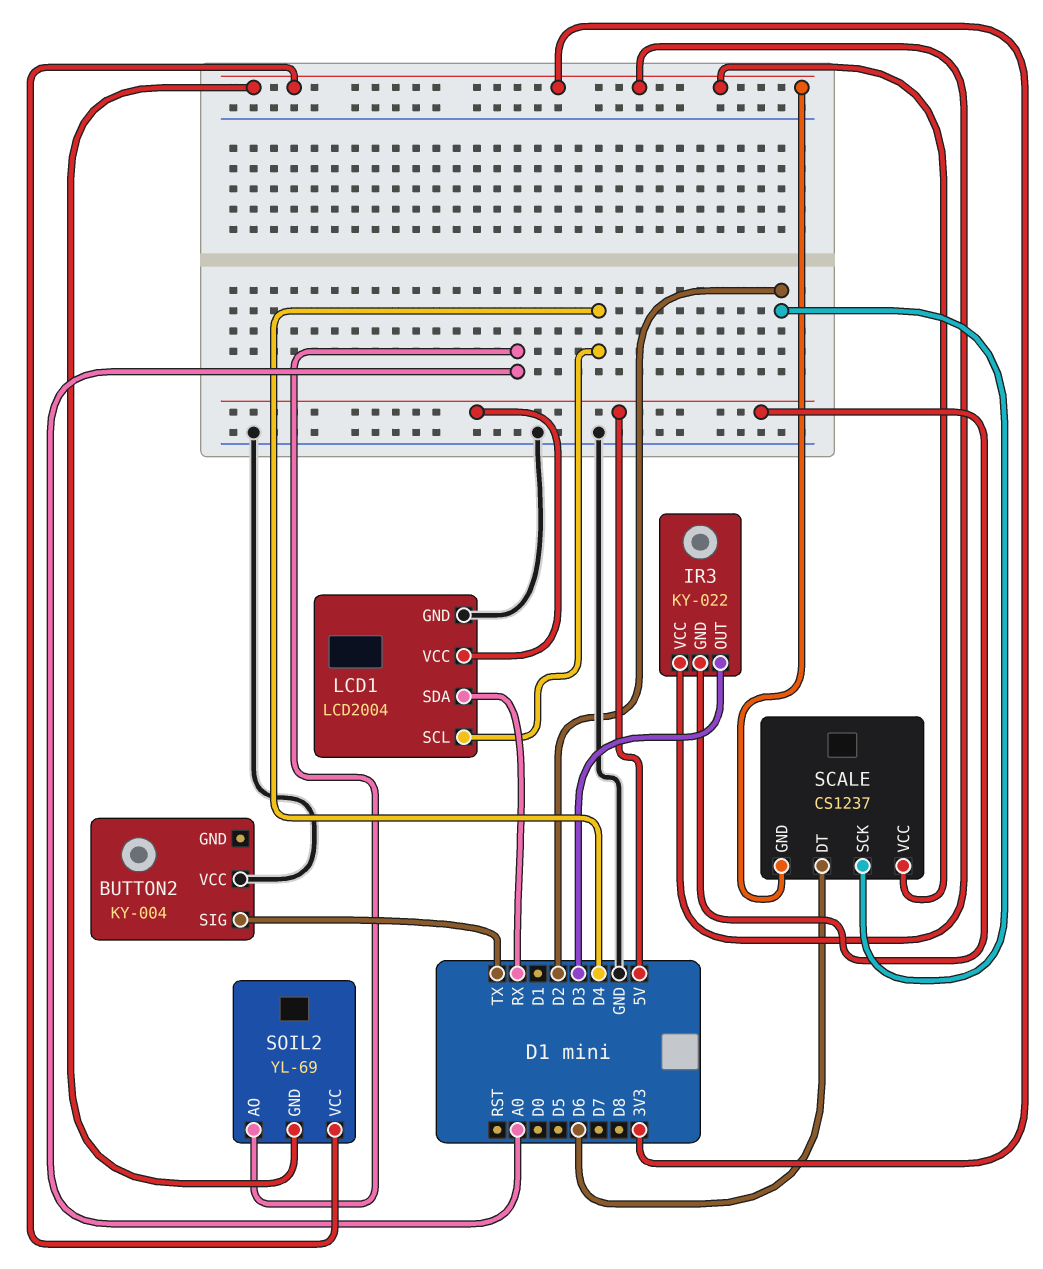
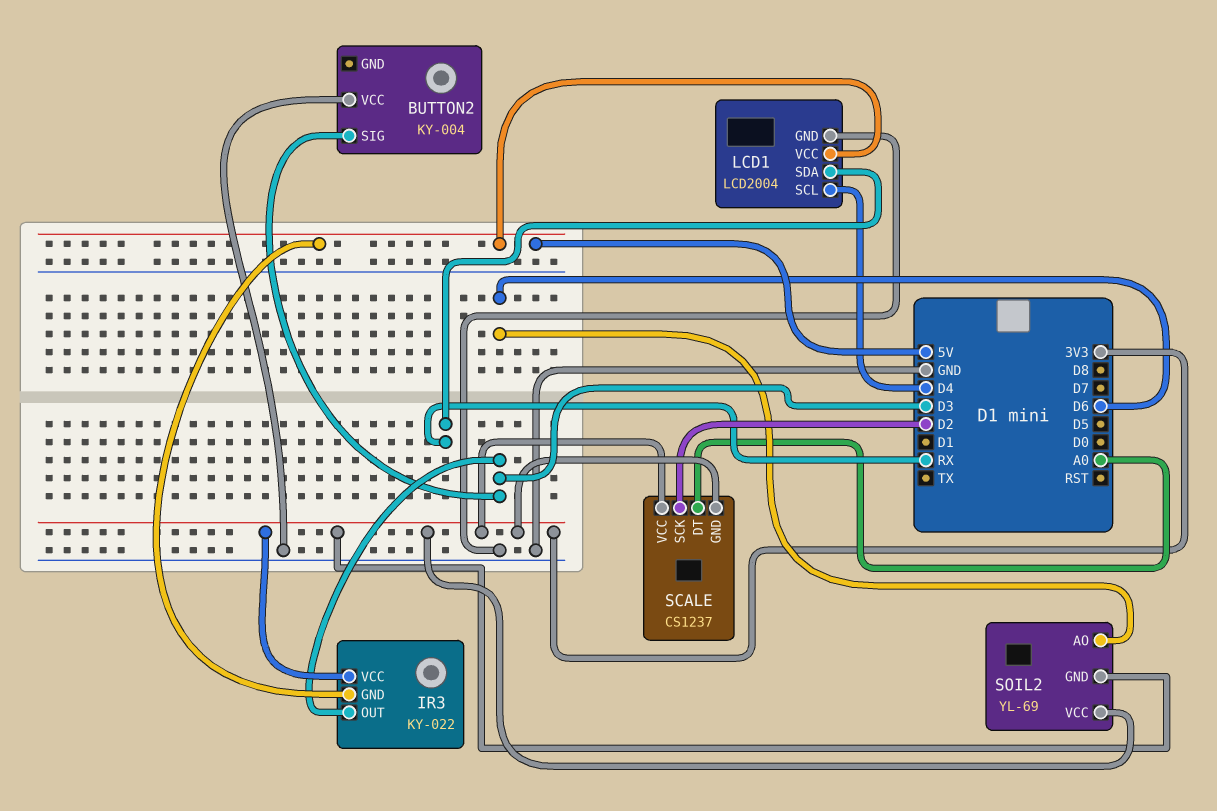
BUTTON2 pin SIG: TX -> D3
SCALE pin DT: D6 -> A0
SOIL2 pin AO: A0 -> D6

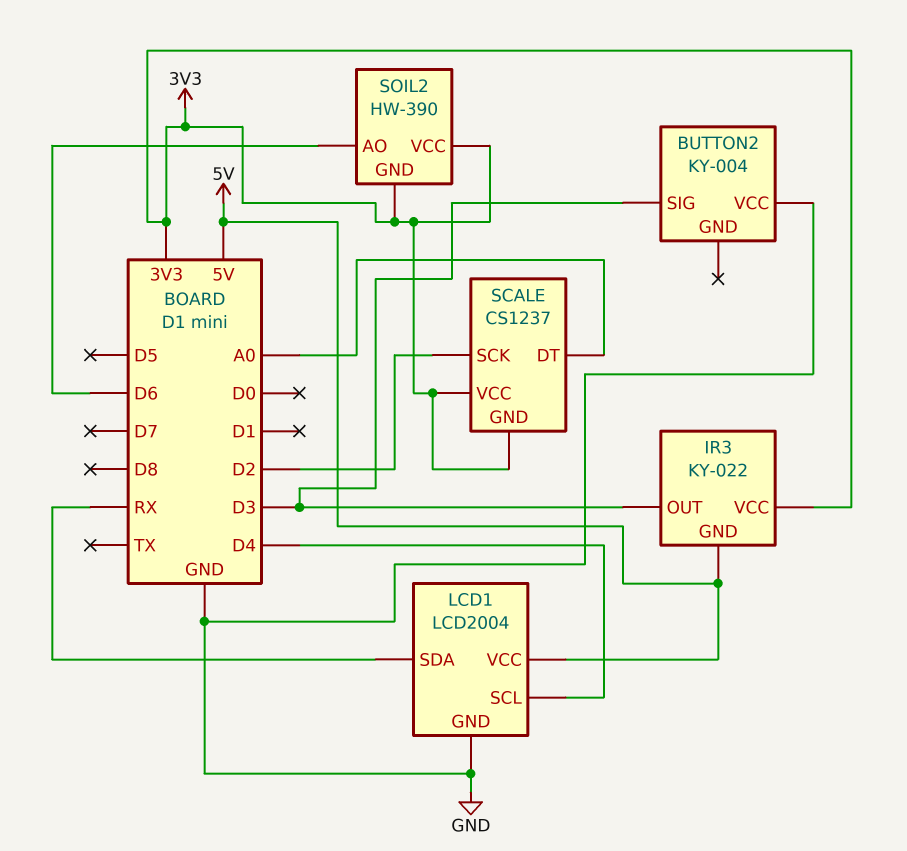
SOIL2: YL-69 -> HW-390

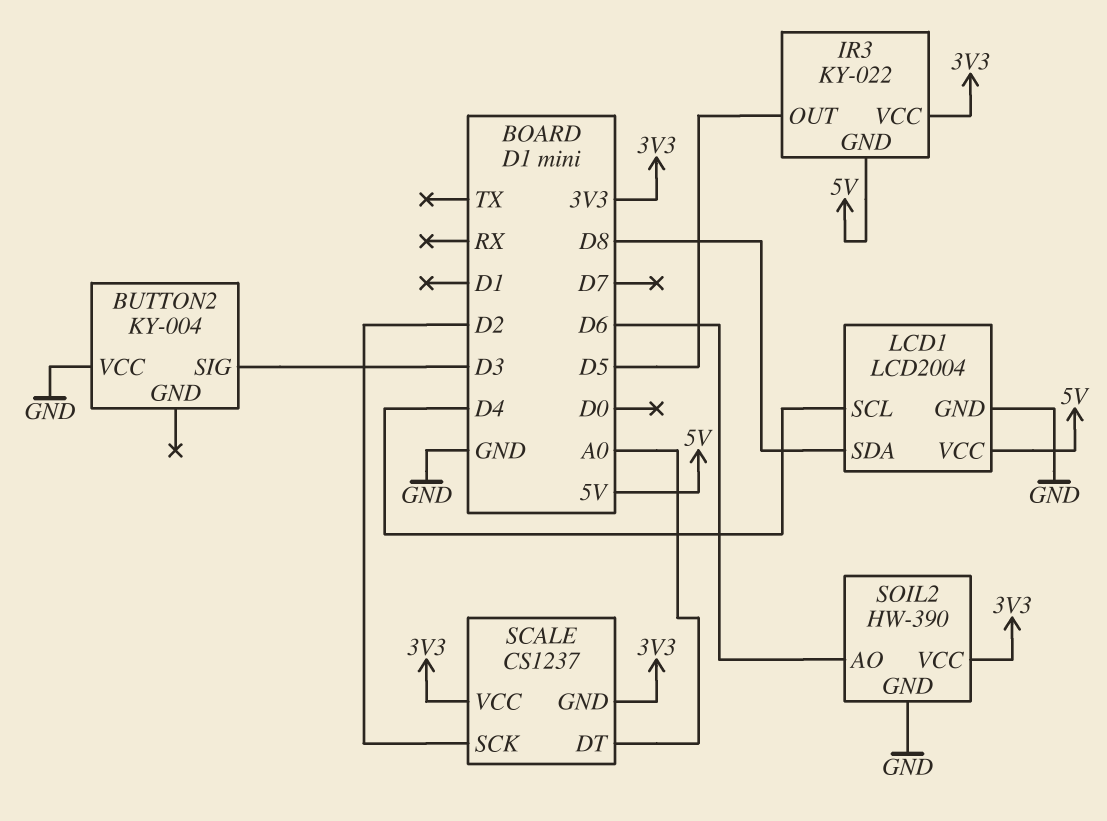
IR3 pin OUT: D3 -> D5
LCD1 pin SDA: RX -> D8
SOIL2 pin GND: 3V3 -> GND

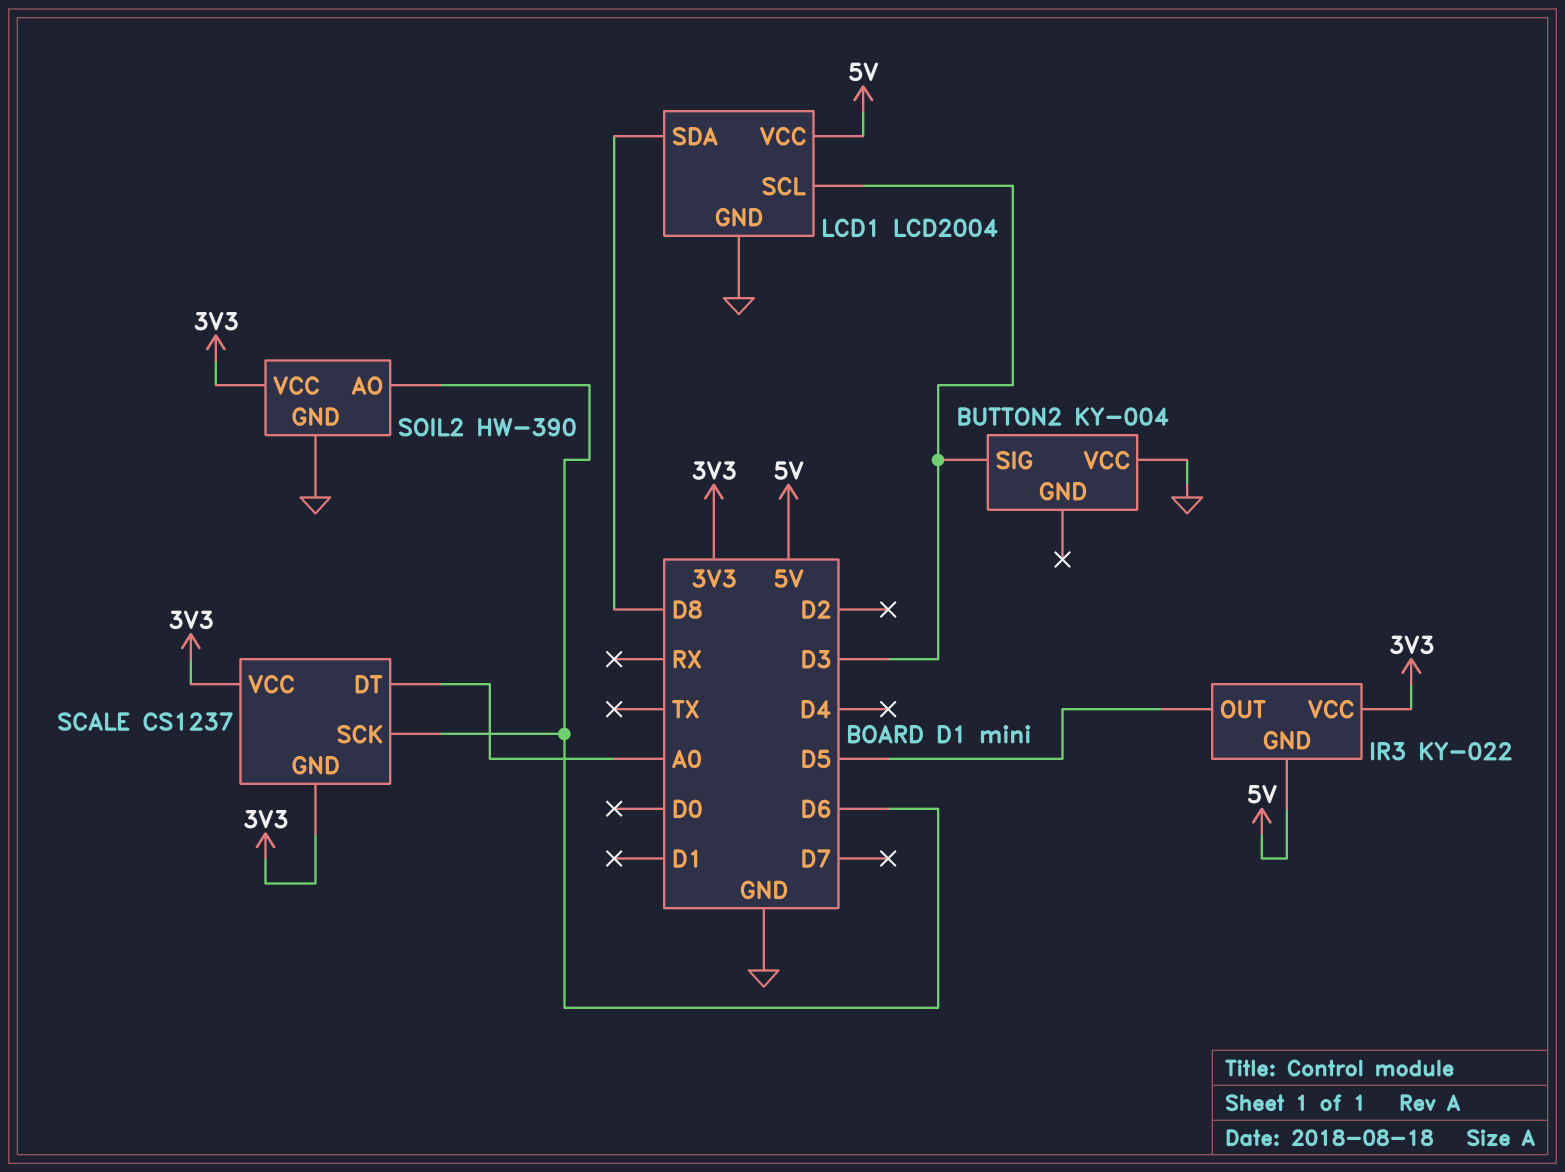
LCD1 pin SCL: D4 -> D3
SCALE pin SCK: D2 -> D6

